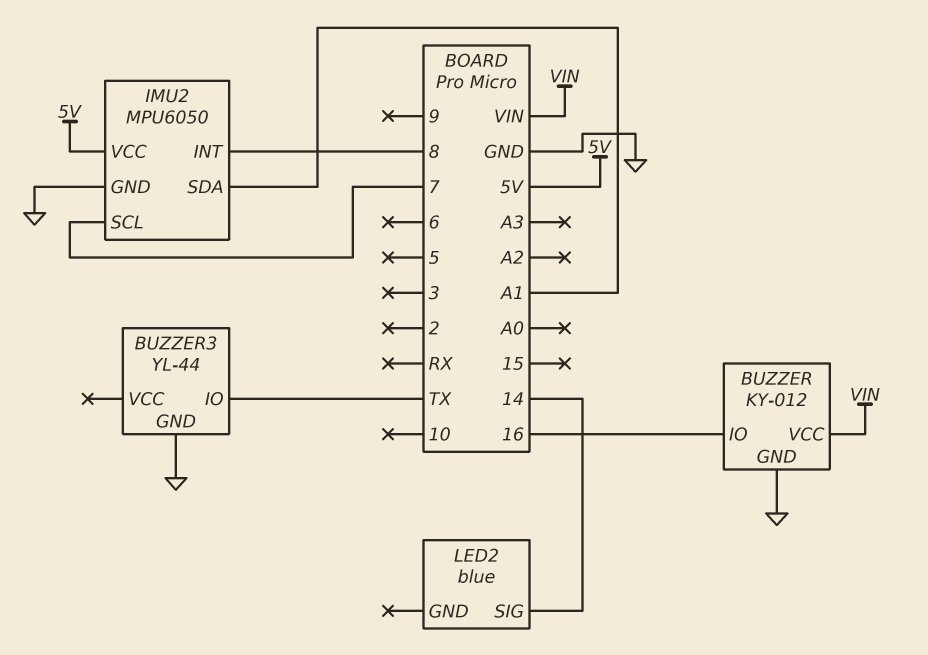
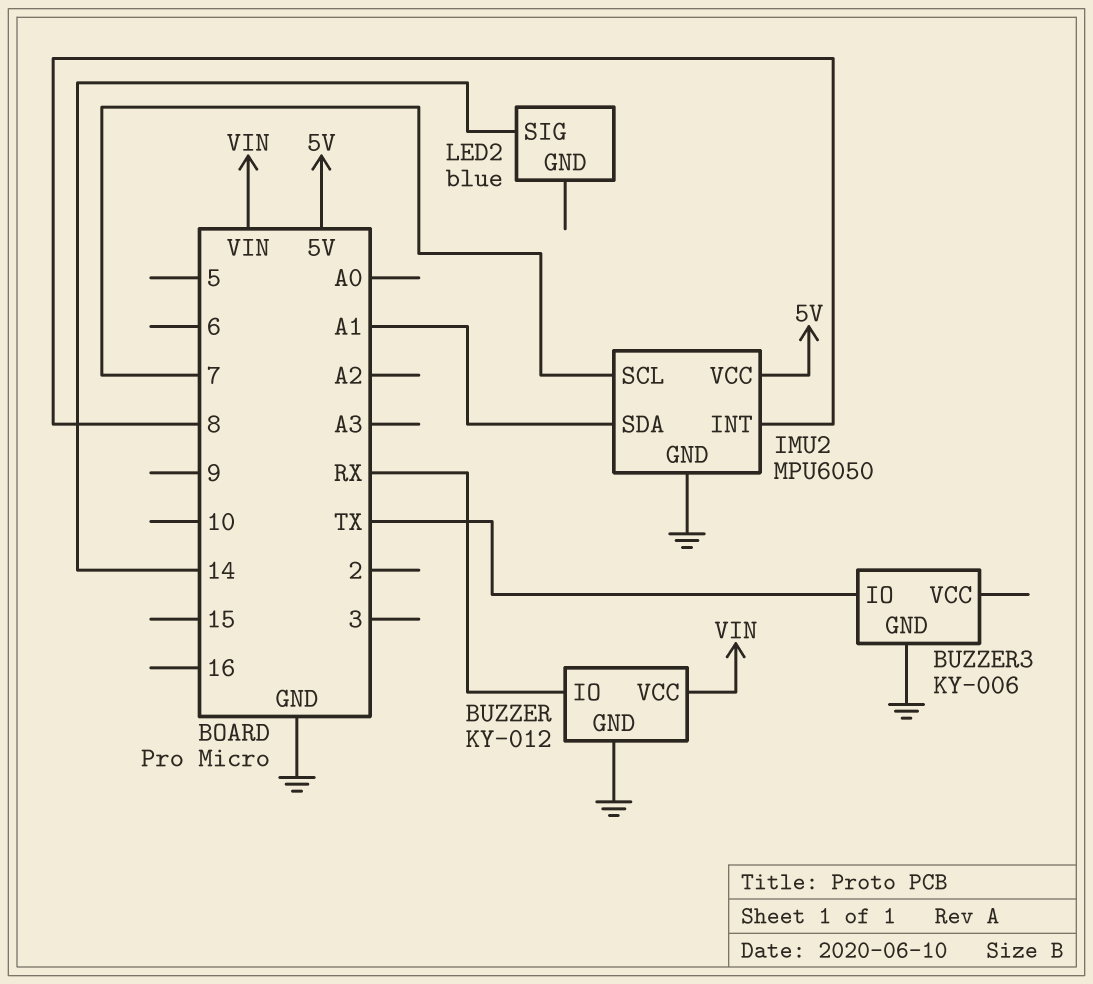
BUZZER pin IO: 16 -> RX
BUZZER3: YL-44 -> KY-006

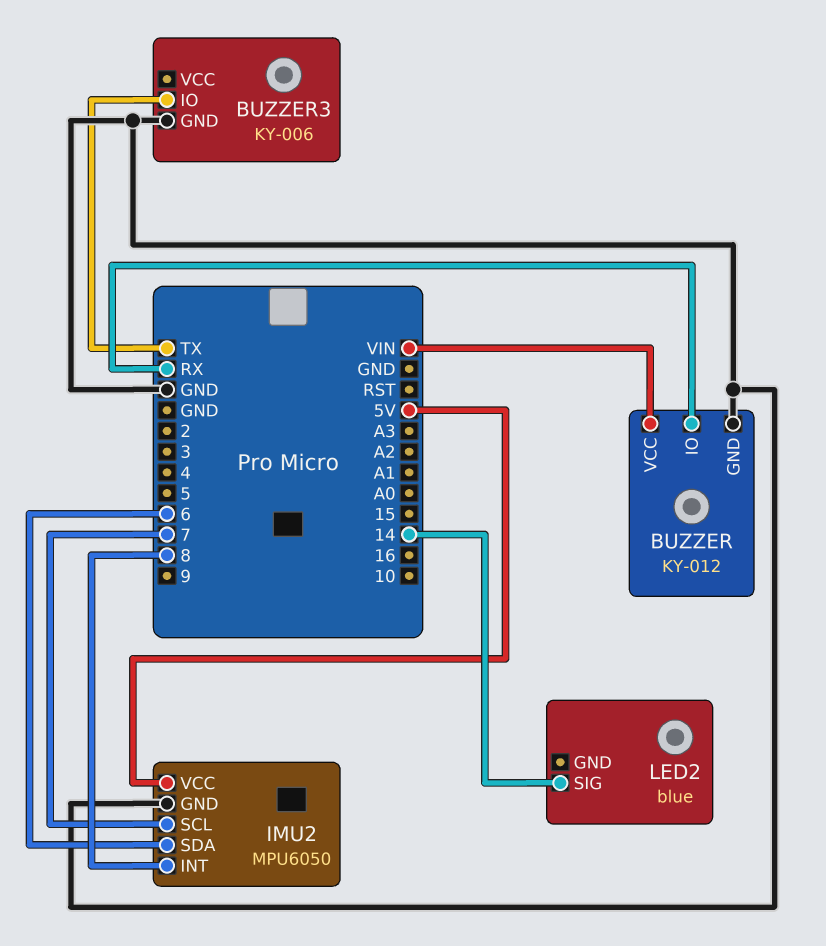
IMU2 pin SDA: A1 -> 6

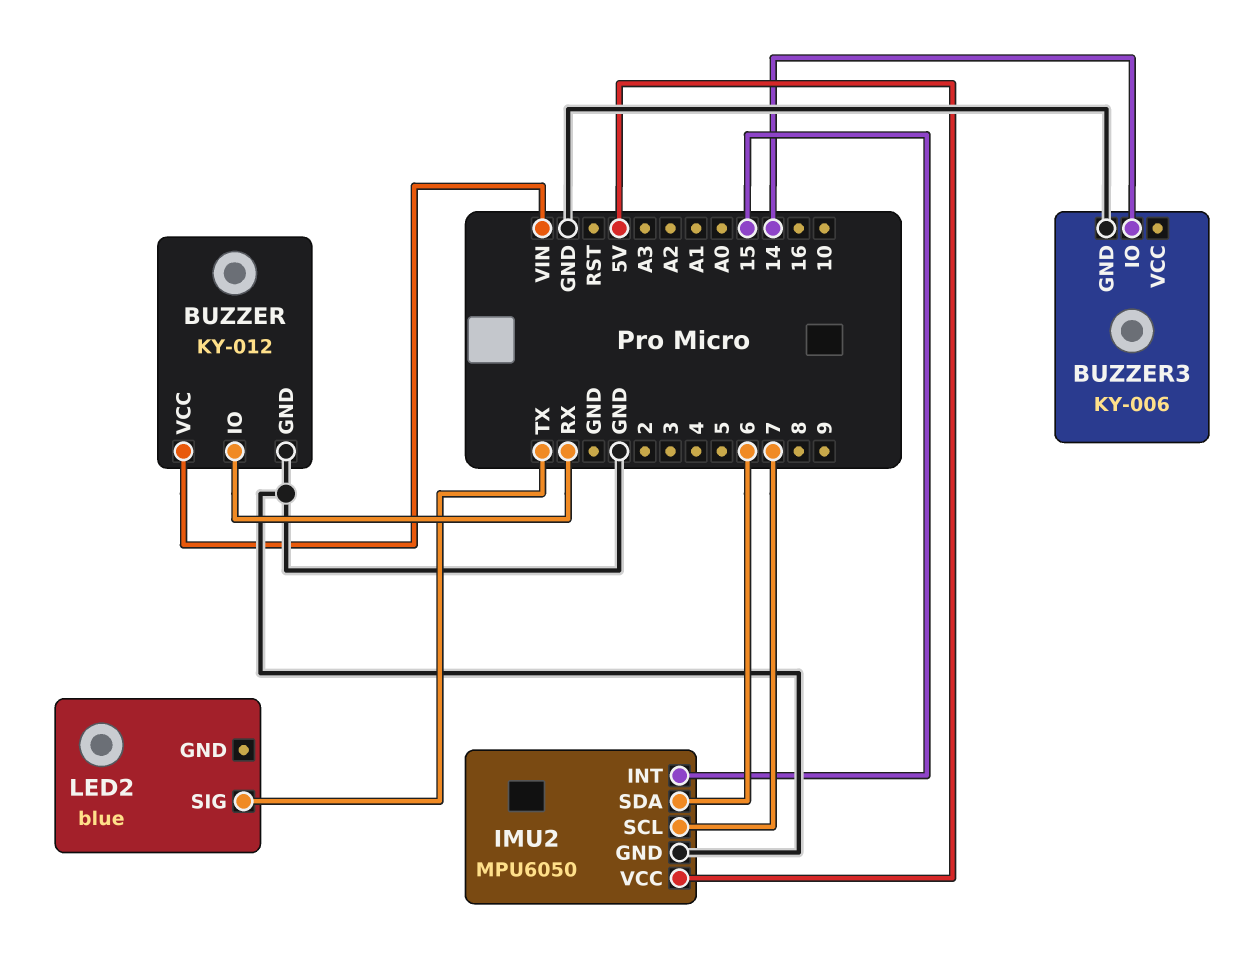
BUZZER3 pin IO: TX -> 14
IMU2 pin INT: 8 -> 15
LED2 pin SIG: 14 -> TX

